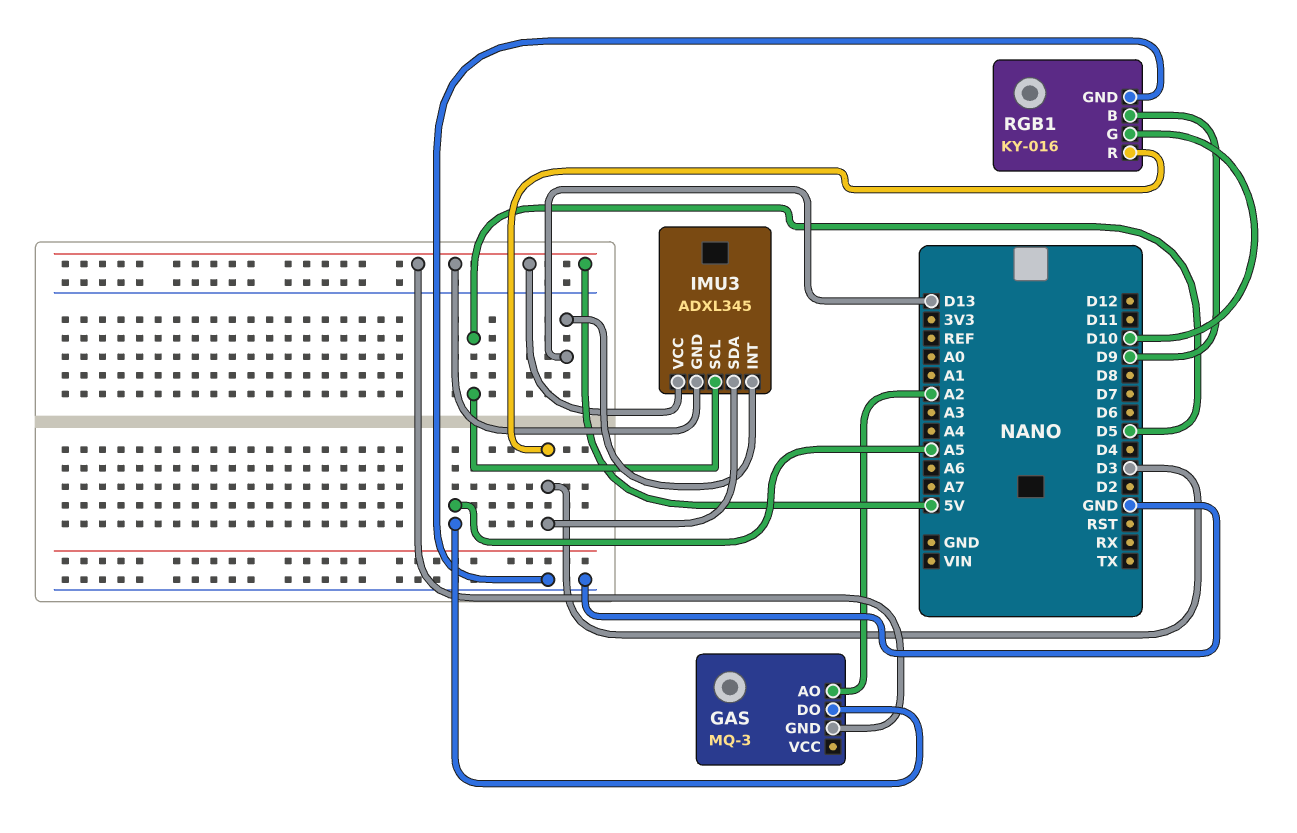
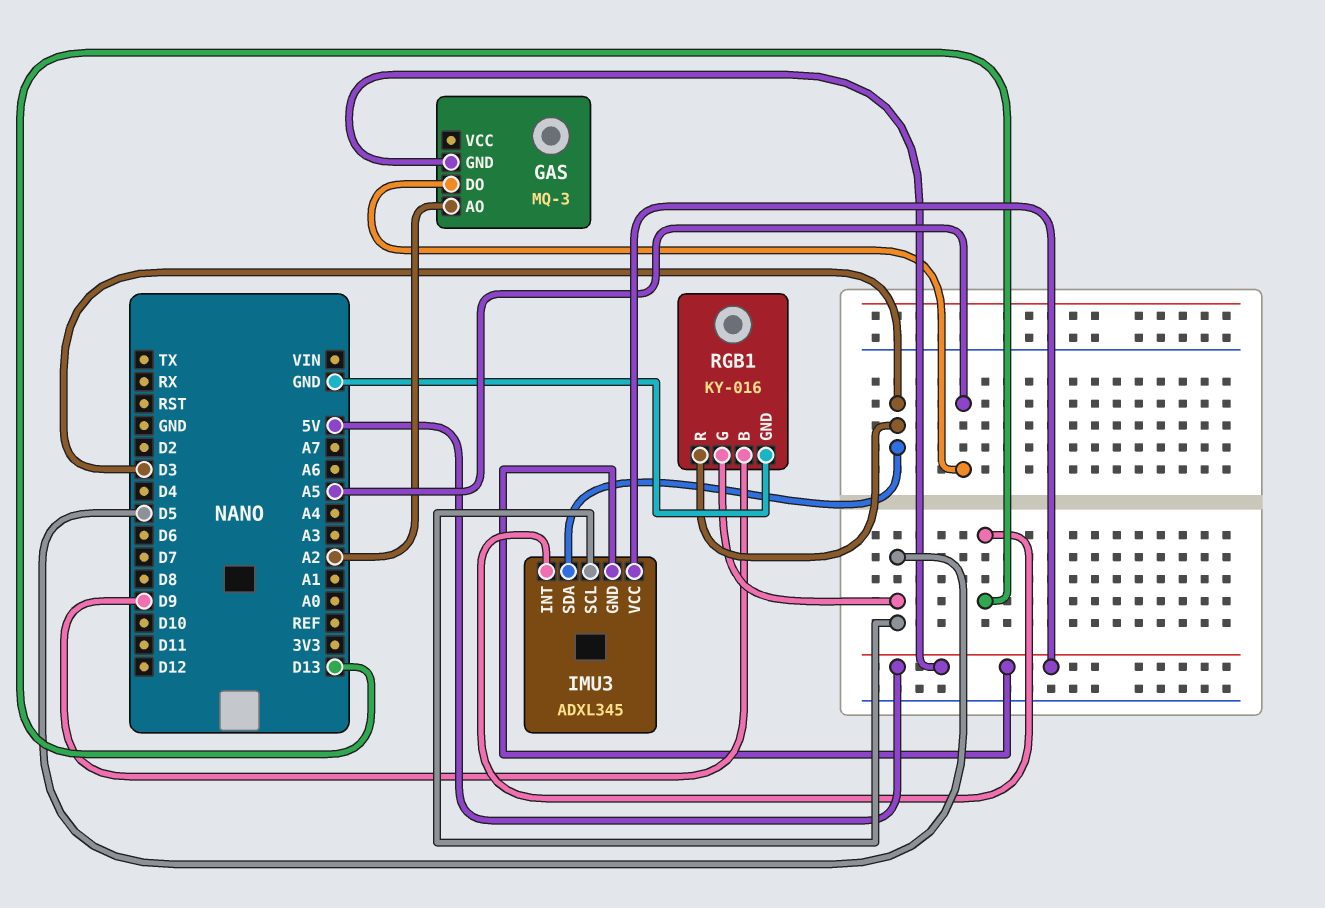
RGB1 pin G: D10 -> D5

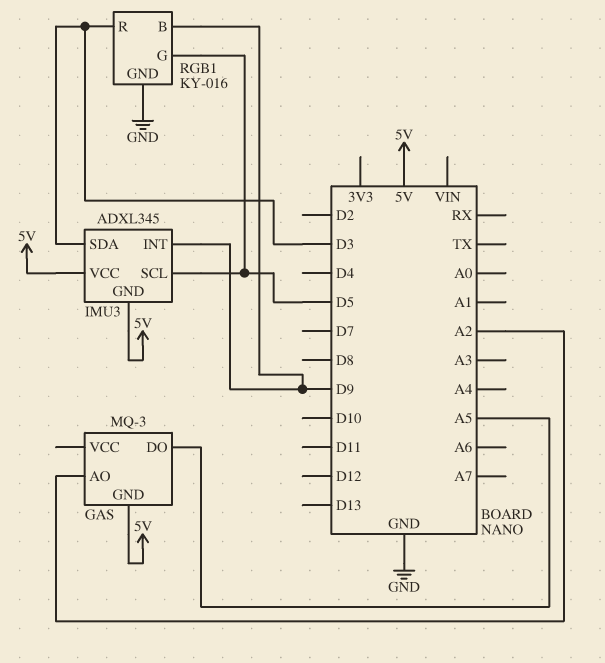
IMU3 pin INT: D13 -> D9

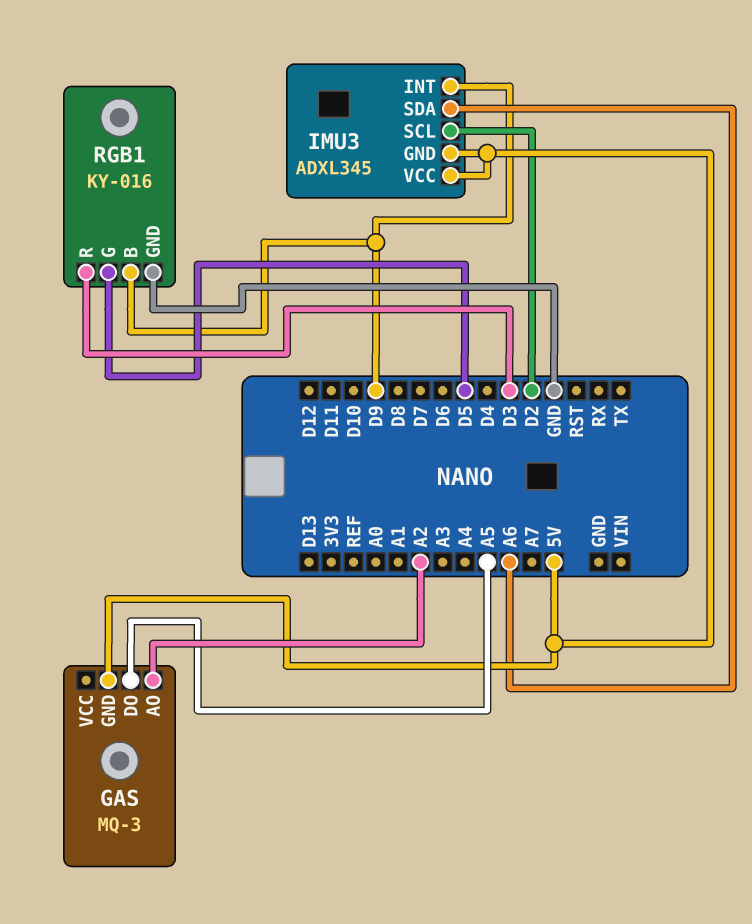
IMU3 pin SCL: D5 -> D2
IMU3 pin SDA: D3 -> A6

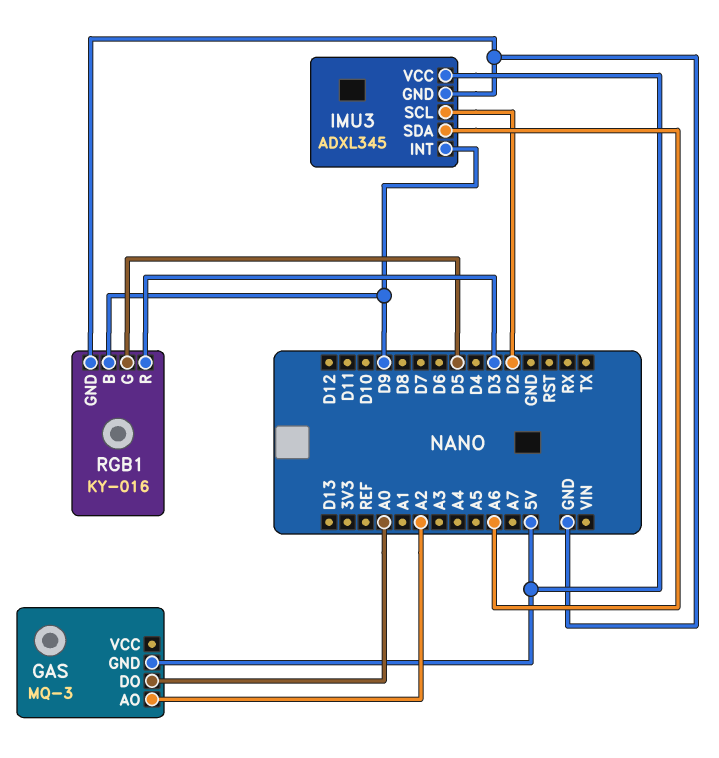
GAS pin DO: A5 -> A0
IMU3 pin GND: 5V -> GND

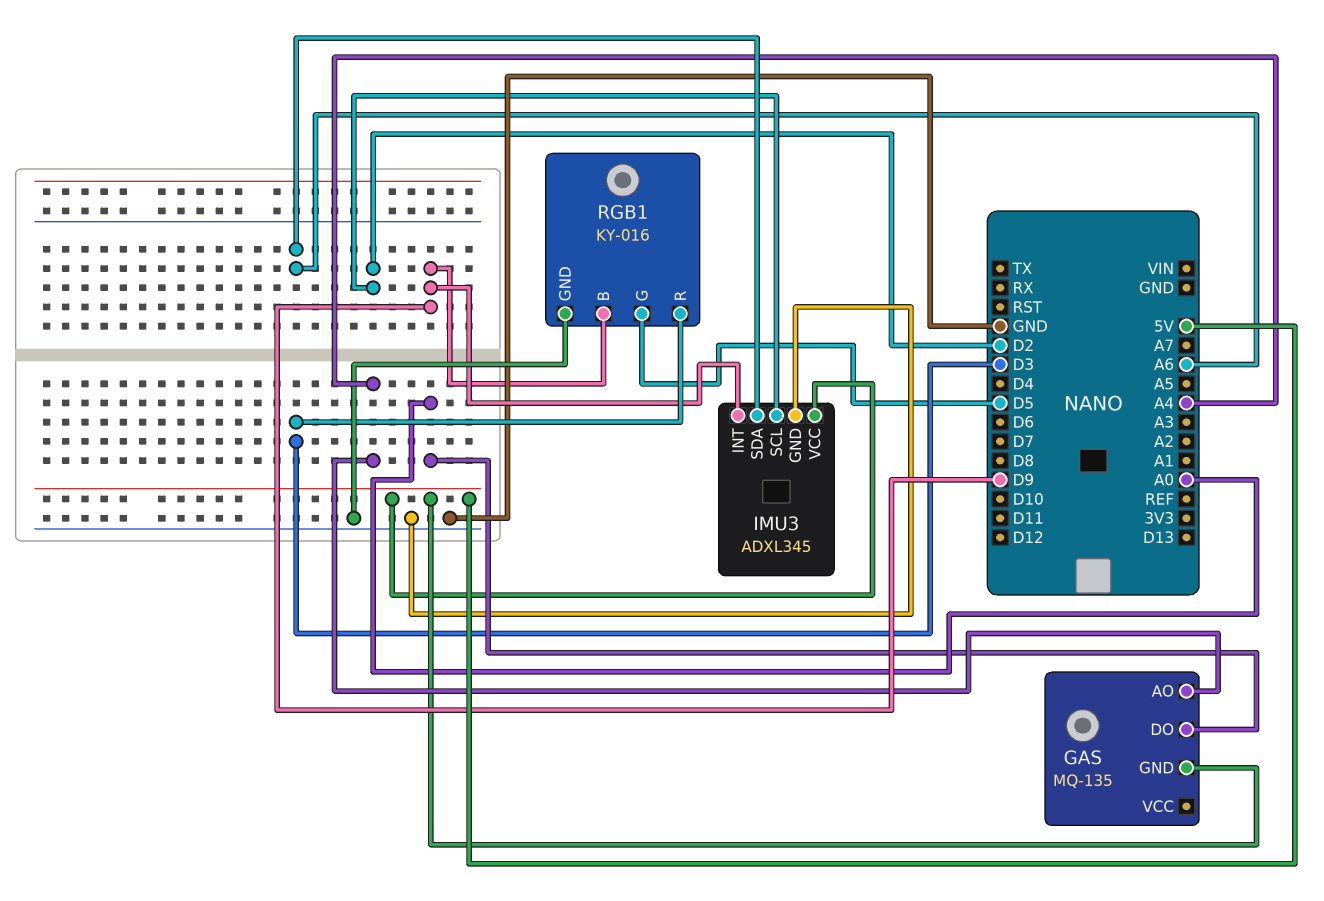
GAS: MQ-3 -> MQ-135
GAS pin AO: A2 -> A4

